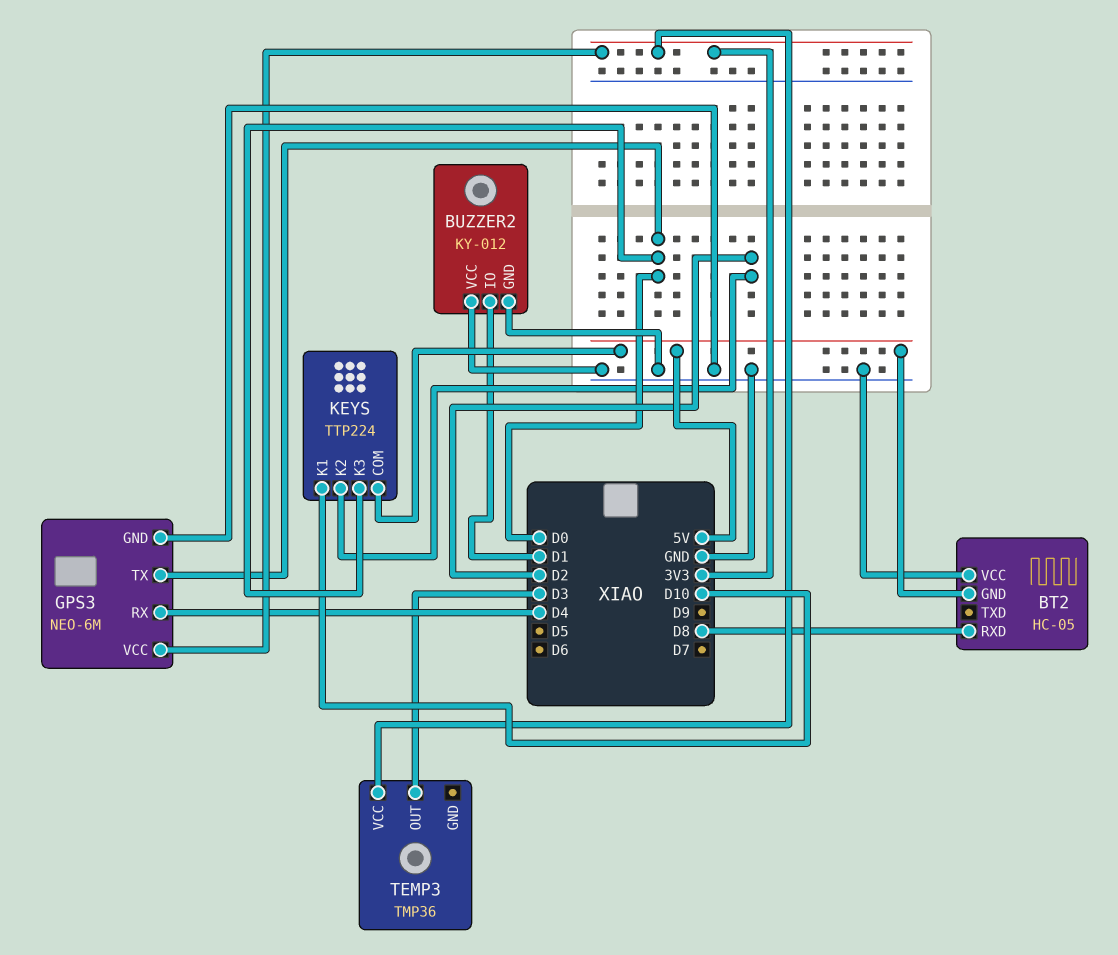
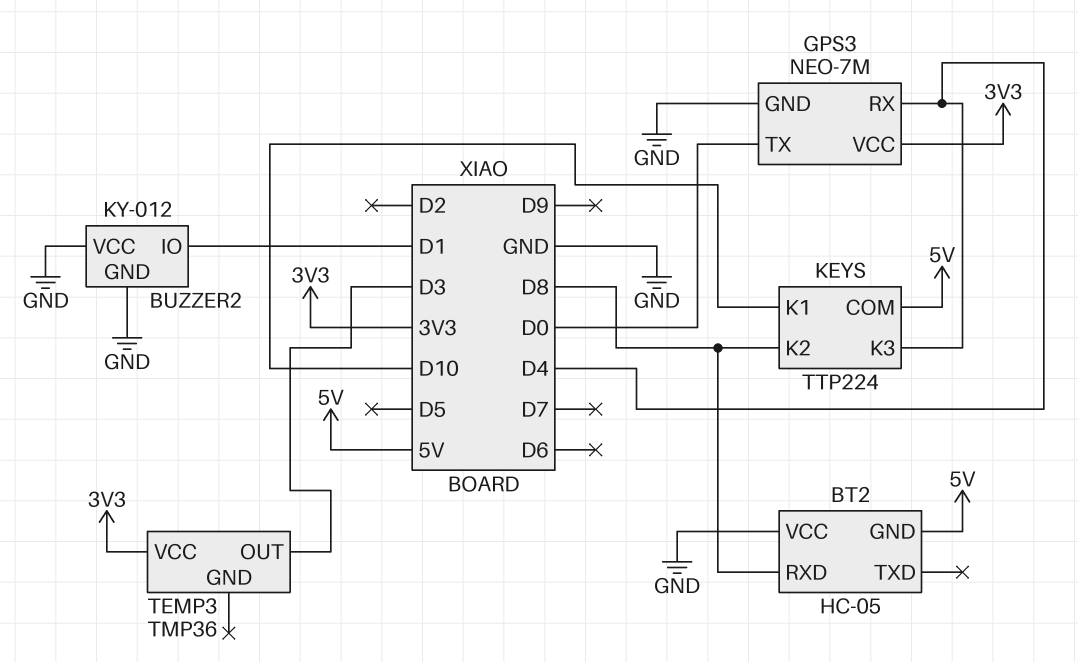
GPS3: NEO-6M -> NEO-7M
KEYS pin K2: D2 -> D8
KEYS pin K3: D0 -> D4

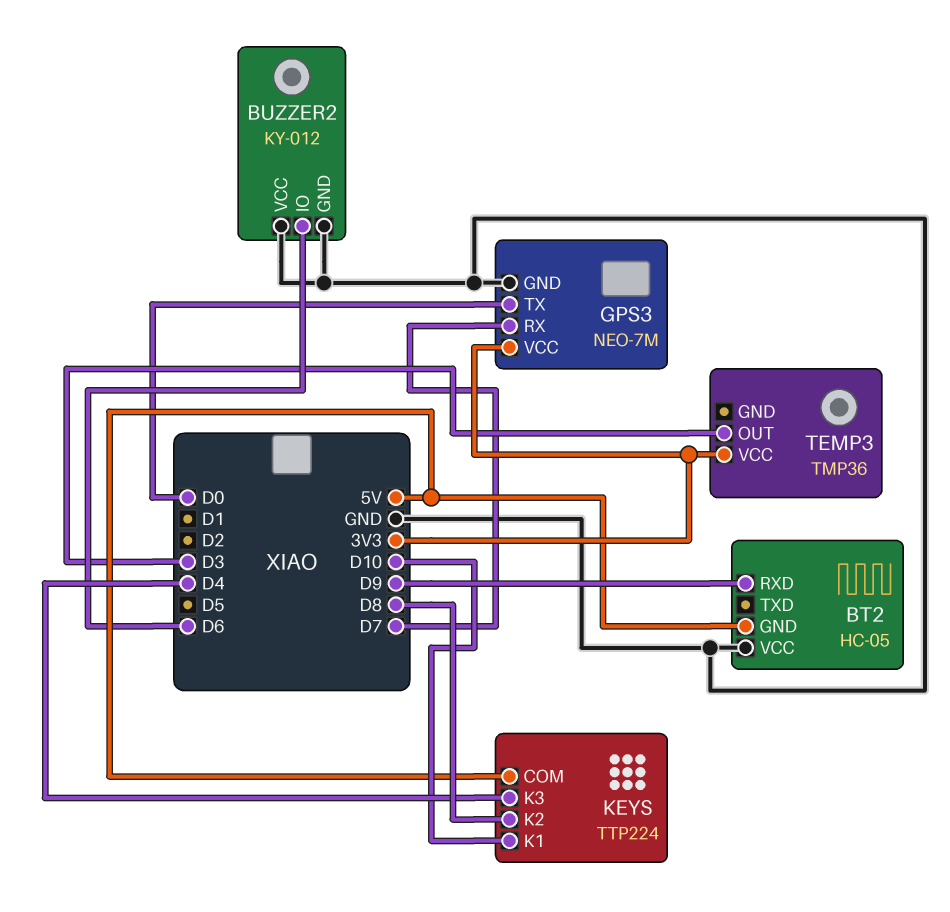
BT2 pin RXD: D8 -> D9
BUZZER2 pin IO: D1 -> D6
GPS3 pin RX: D4 -> D7

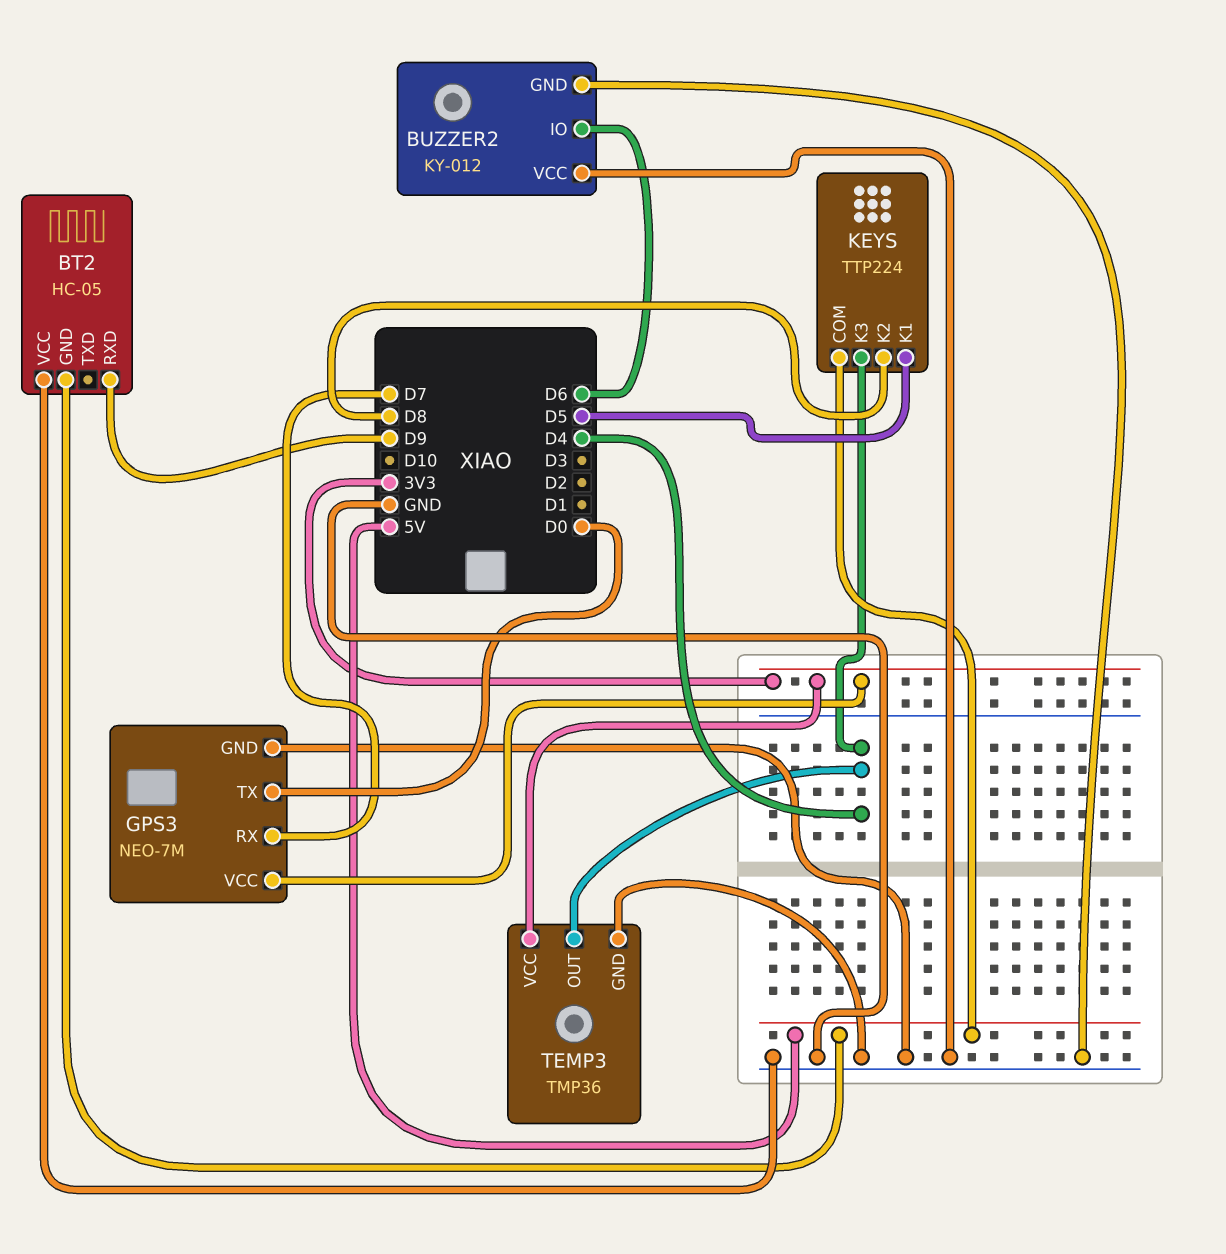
KEYS pin K1: D10 -> D5
TEMP3 pin GND: none -> GND
TEMP3 pin OUT: D3 -> D4

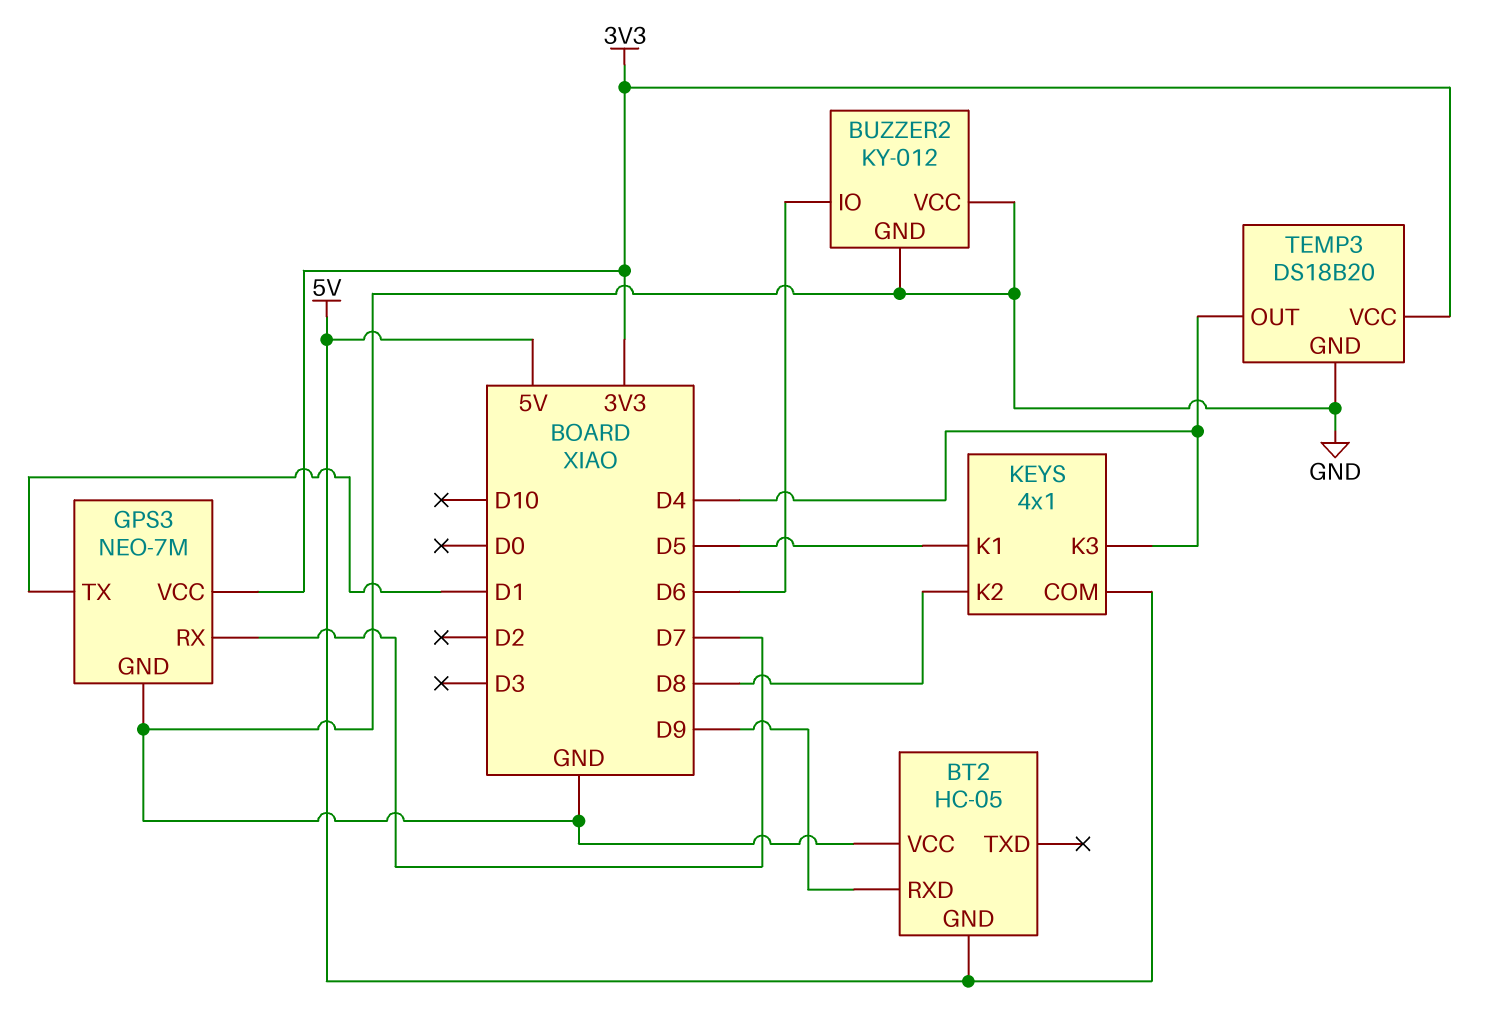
GPS3 pin TX: D0 -> D1
KEYS: TTP224 -> 4x1
TEMP3: TMP36 -> DS18B20

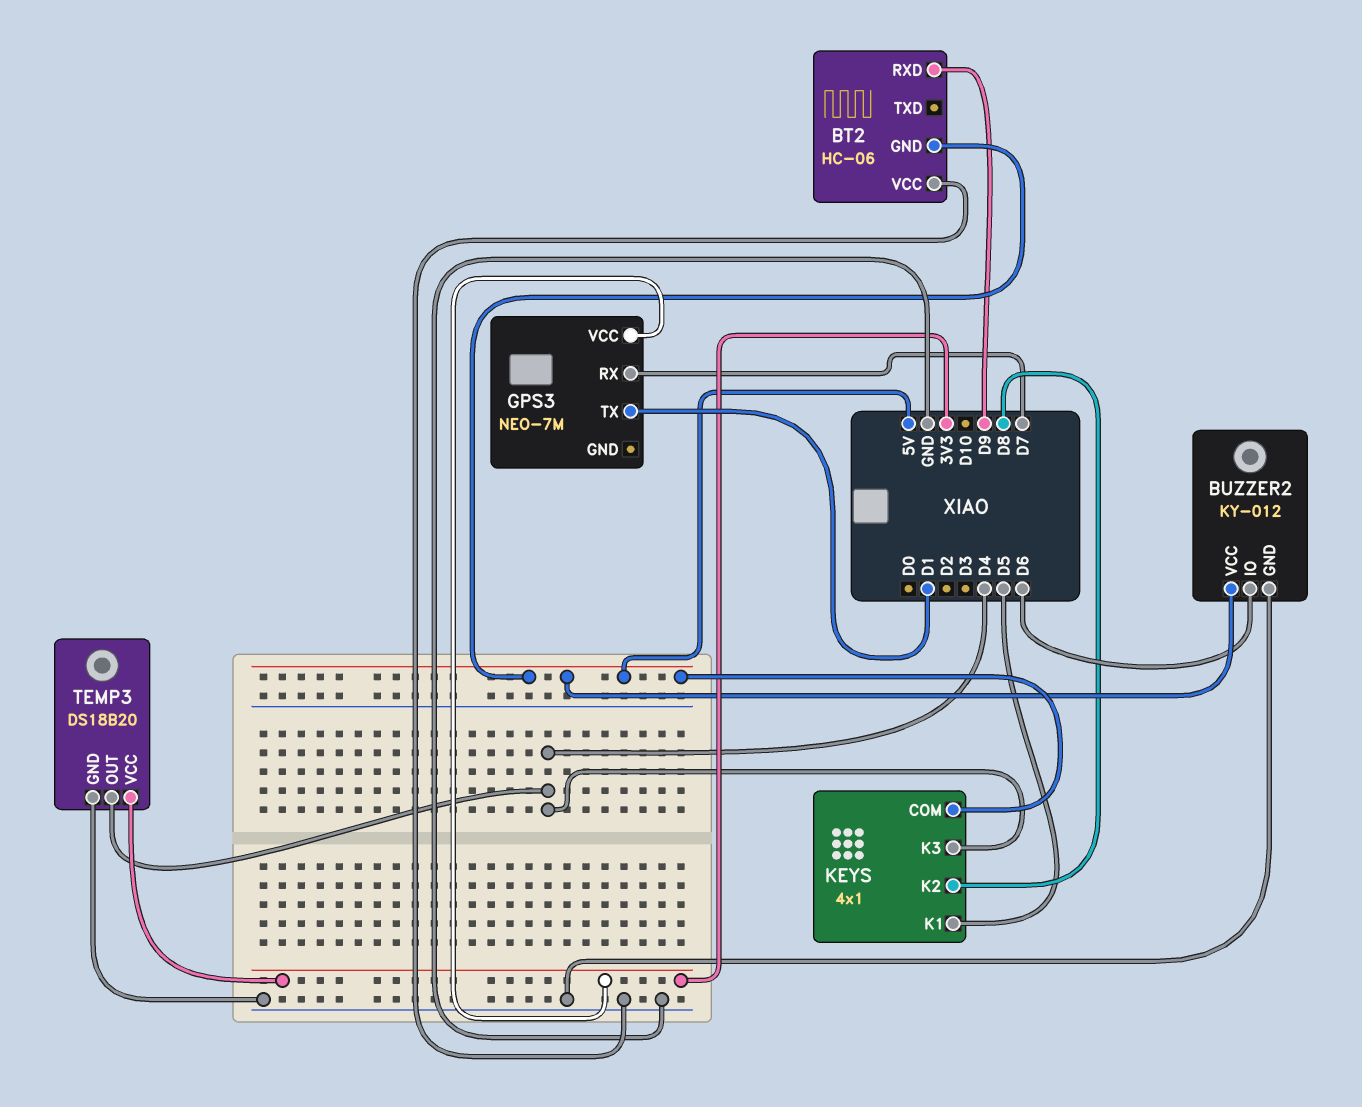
BT2: HC-05 -> HC-06
BUZZER2 pin VCC: GND -> 5V
GPS3 pin GND: GND -> none

